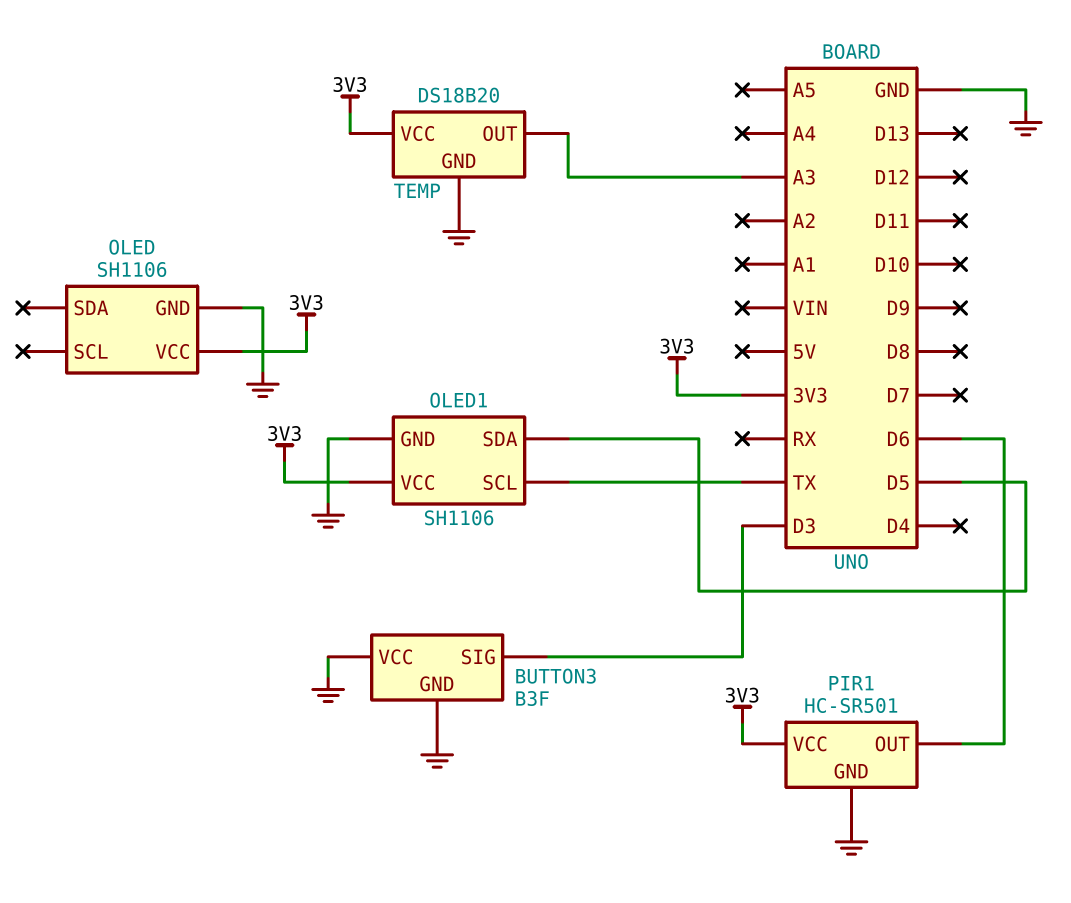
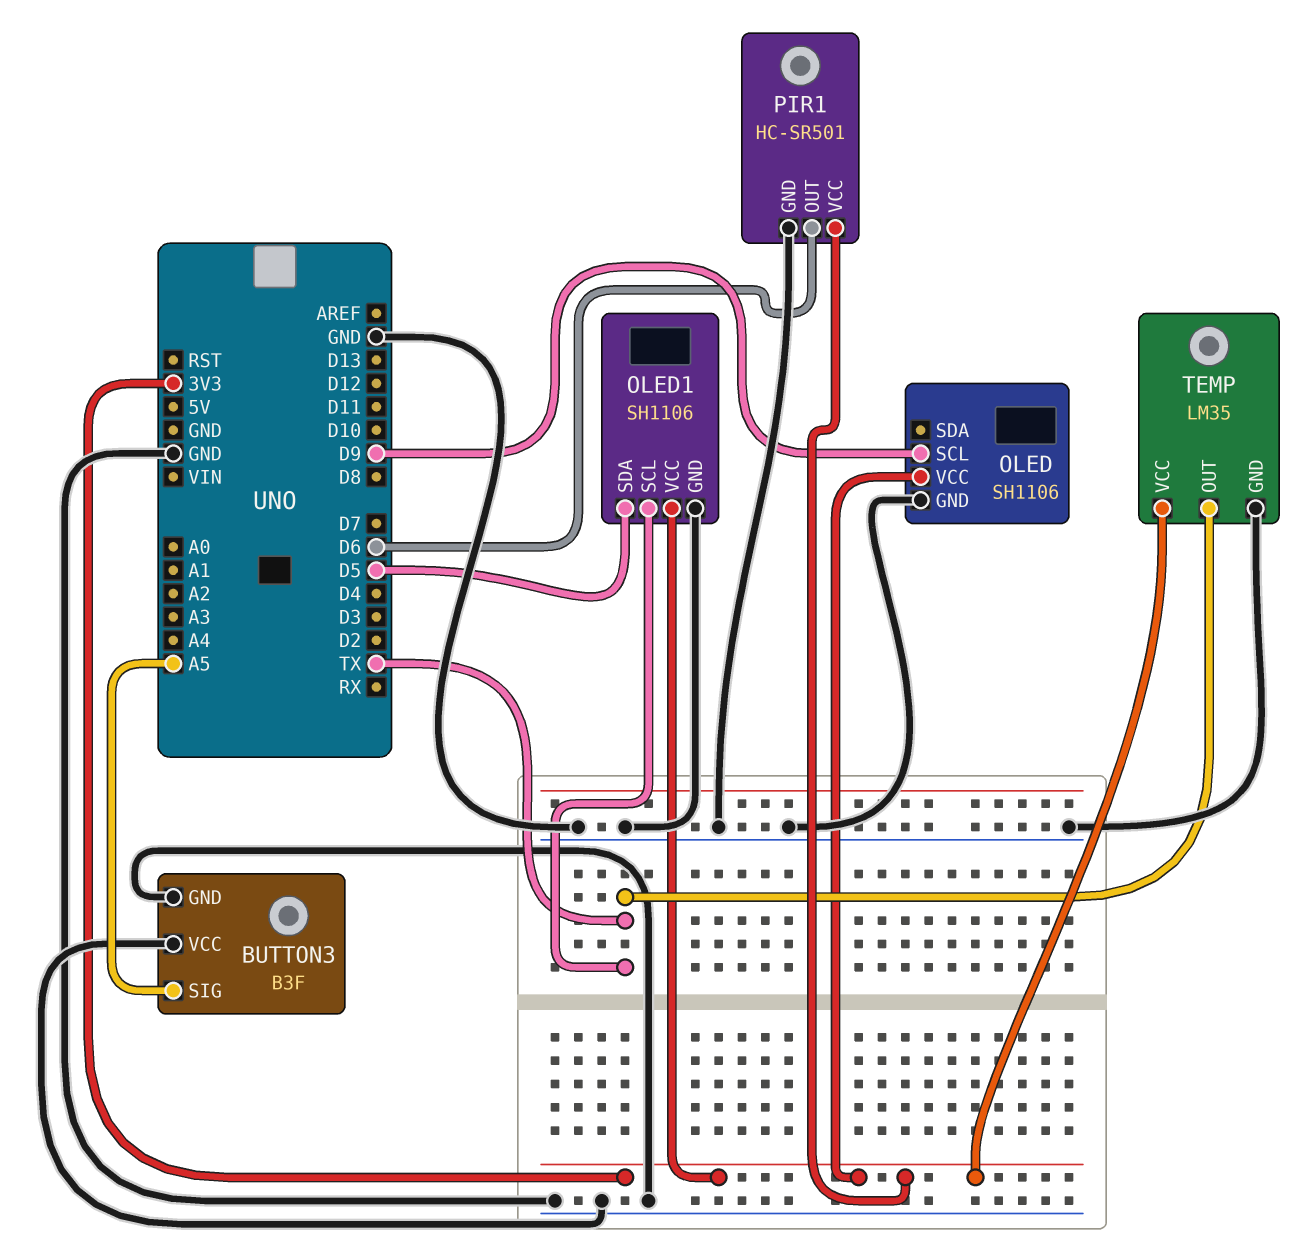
BUTTON3 pin SIG: D3 -> A5
OLED pin SCL: none -> D9
TEMP: DS18B20 -> LM35
TEMP pin OUT: A3 -> TX

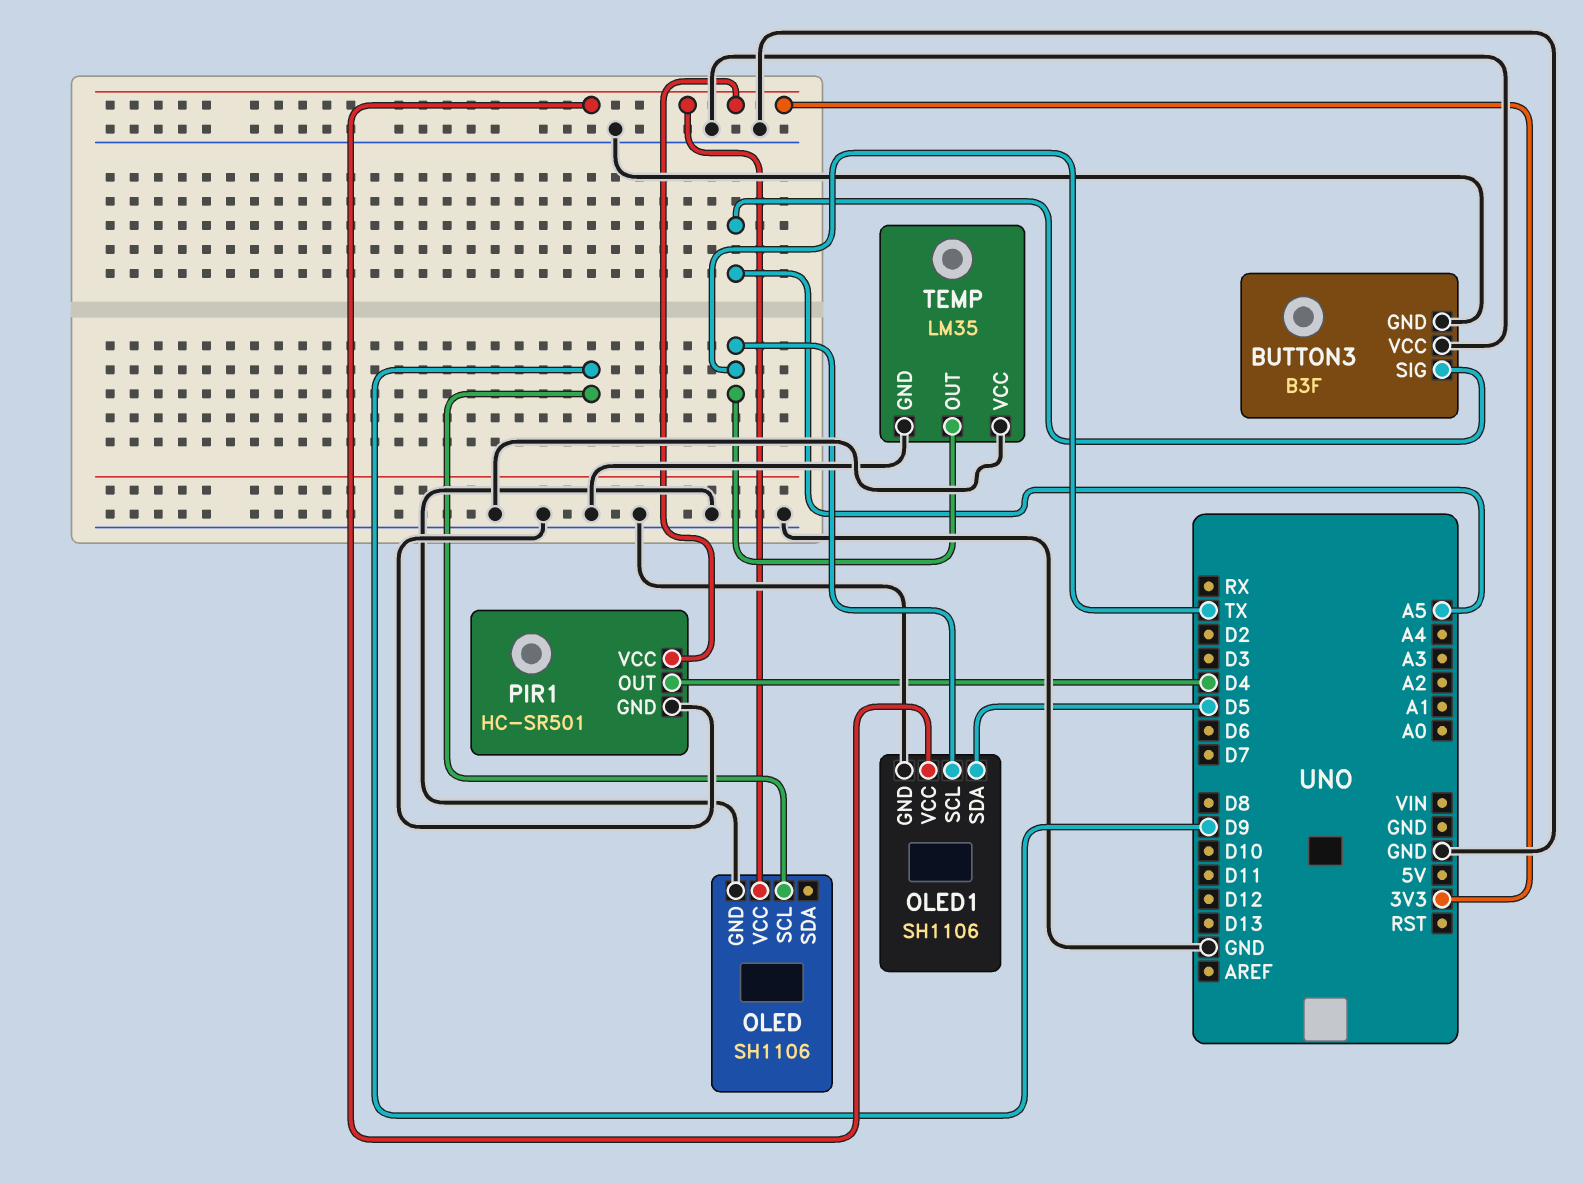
PIR1 pin OUT: D6 -> D4
TEMP pin VCC: 3V3 -> GND

